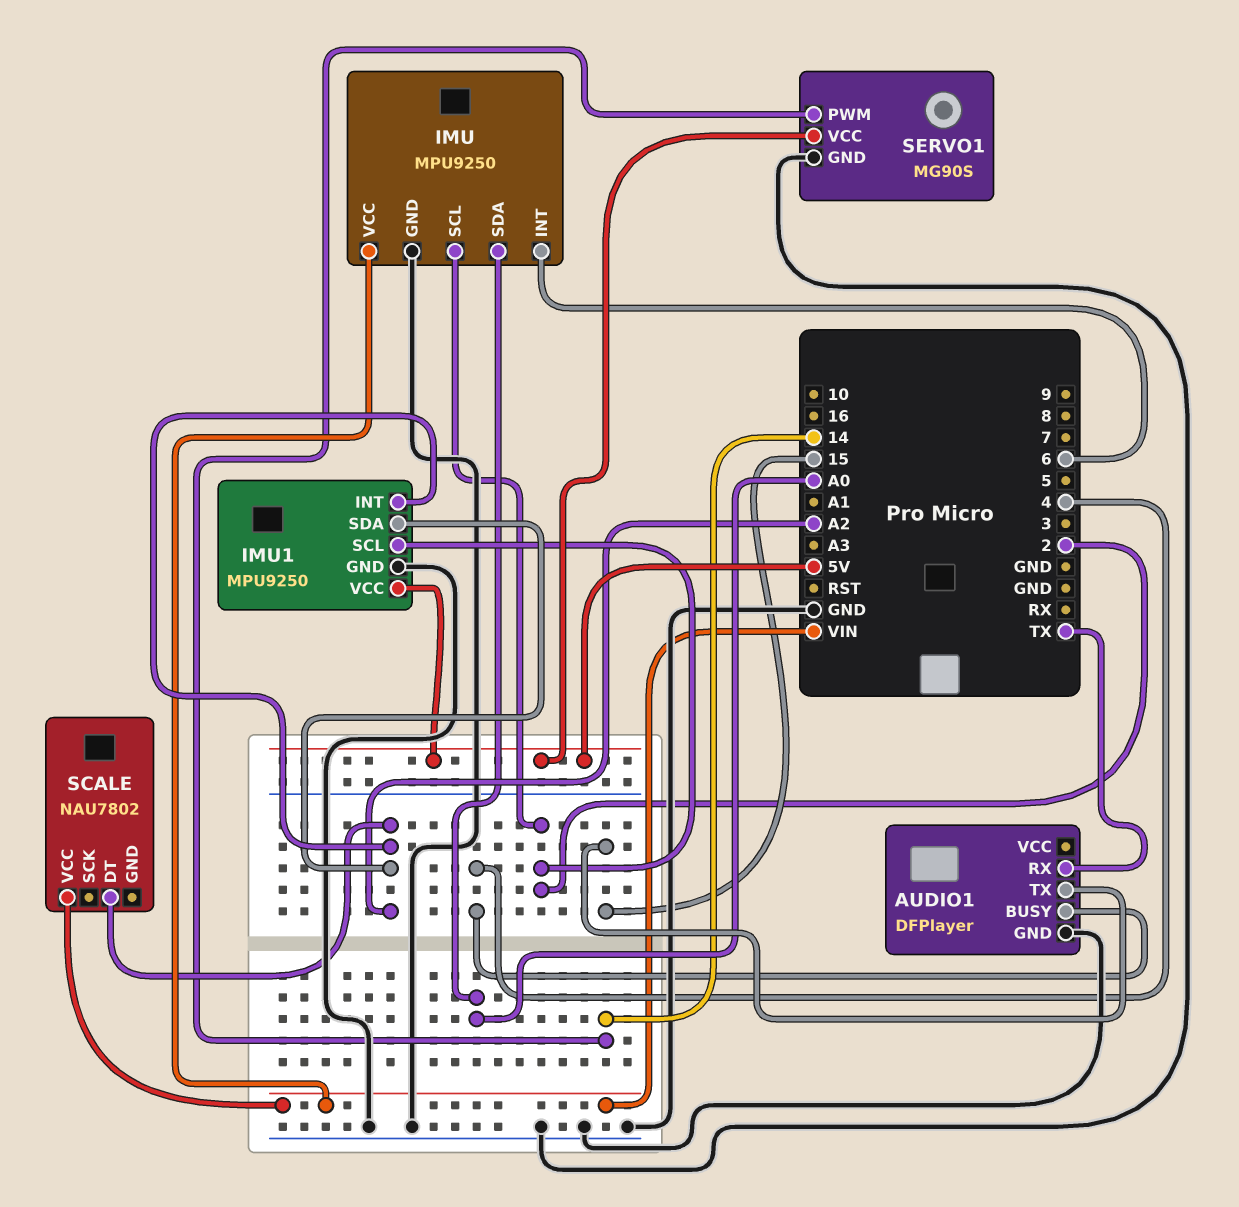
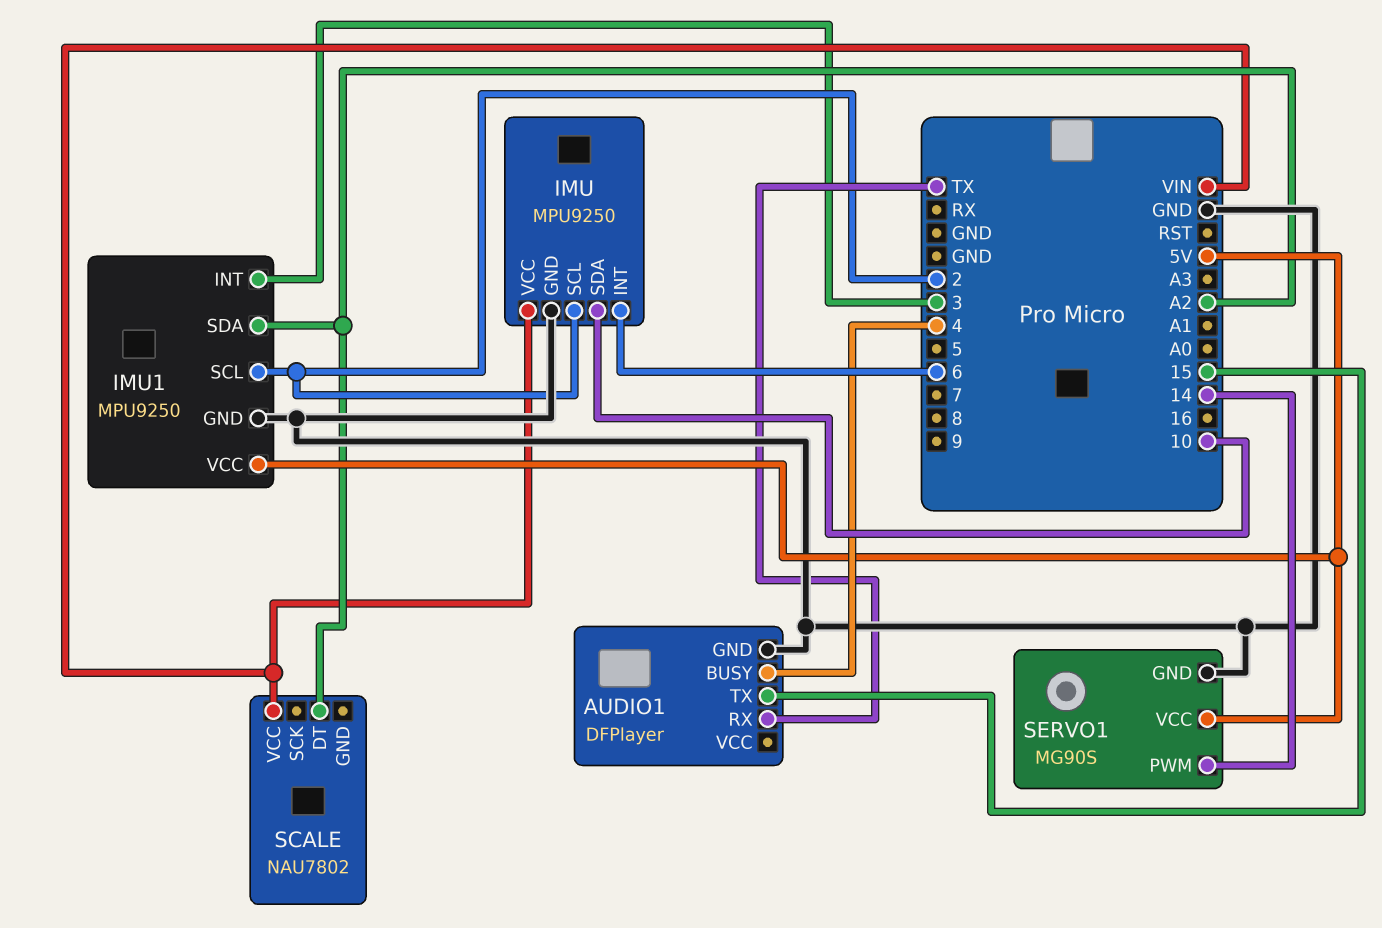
IMU pin SDA: A0 -> 10
IMU1 pin INT: A2 -> 3

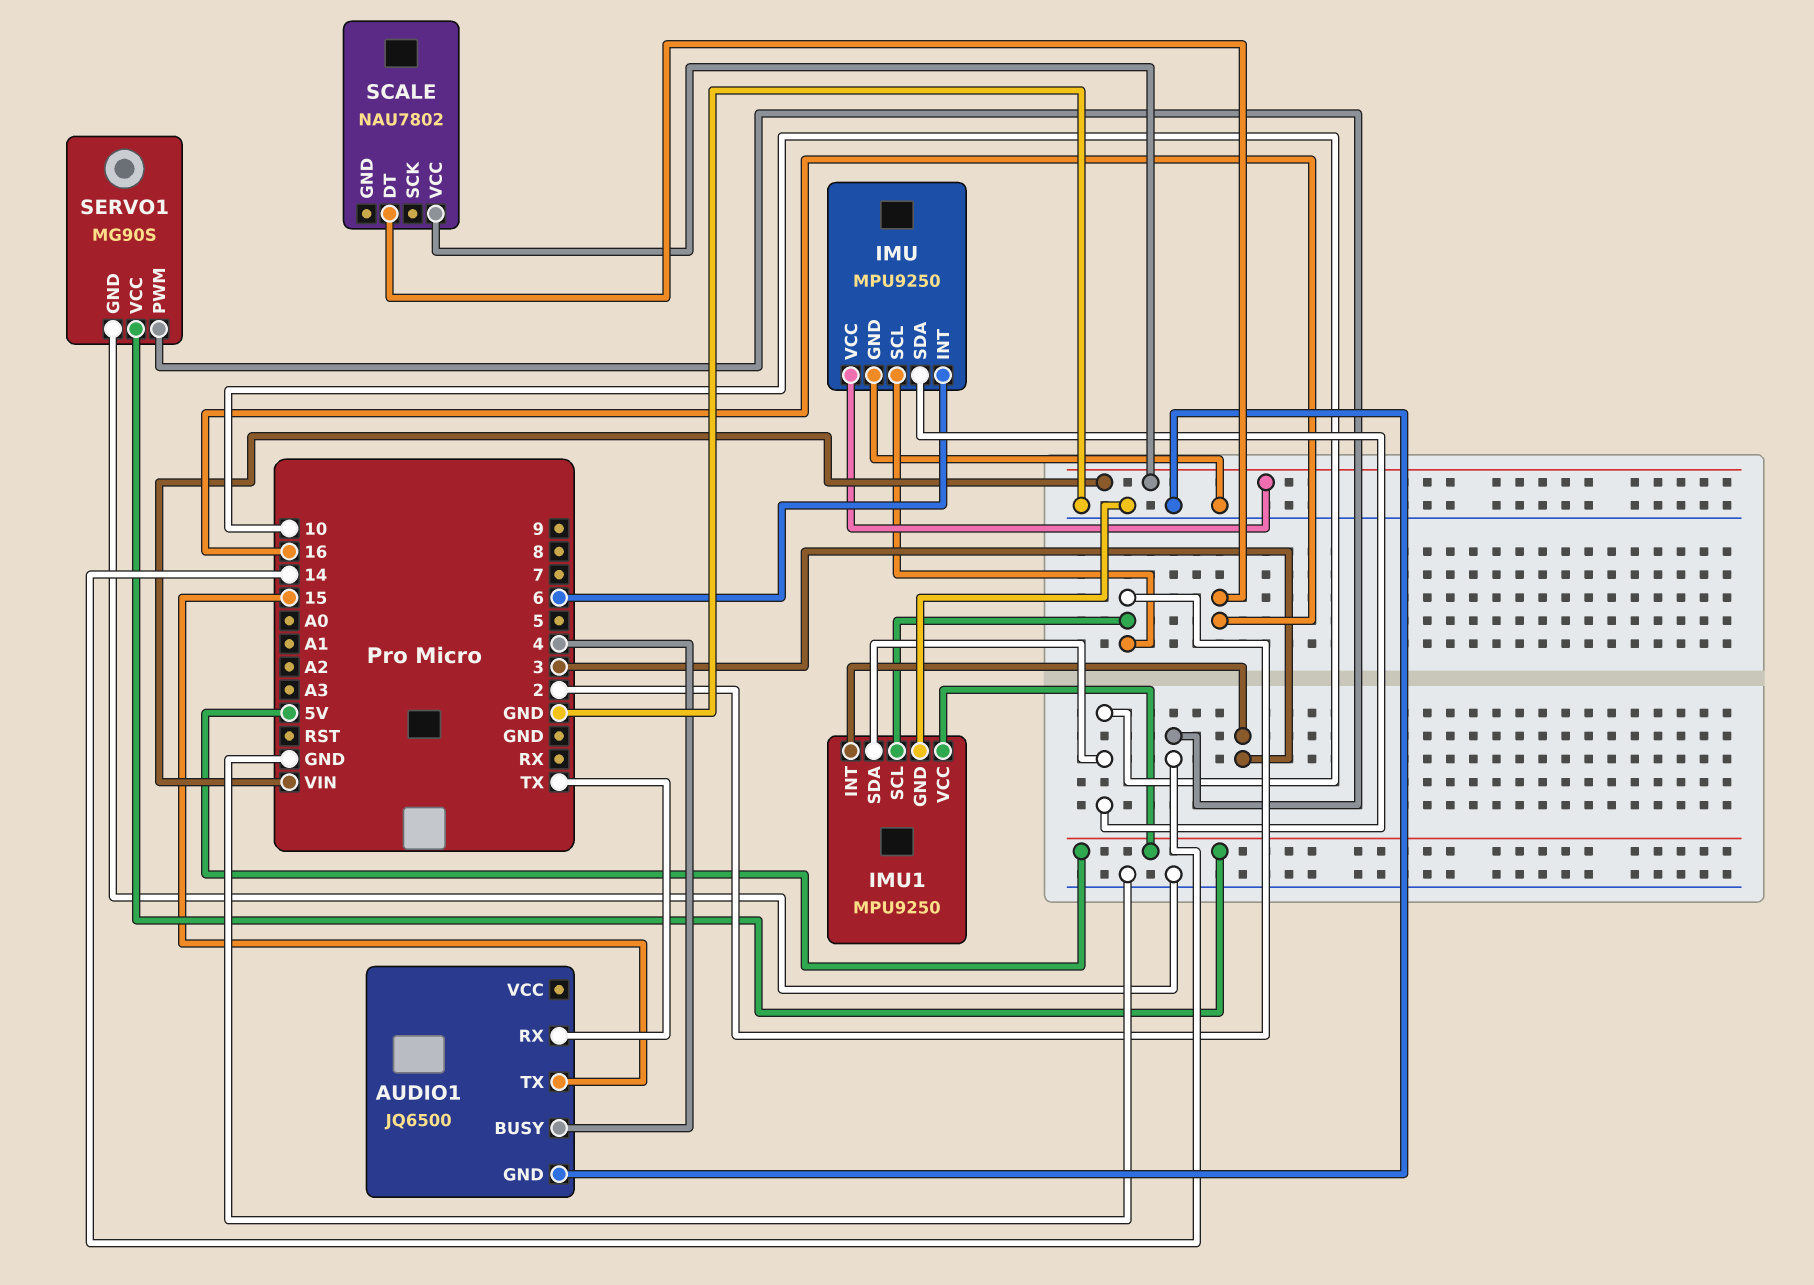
AUDIO1: DFPlayer -> JQ6500
IMU1 pin SDA: A2 -> 10
SCALE pin DT: A2 -> 16

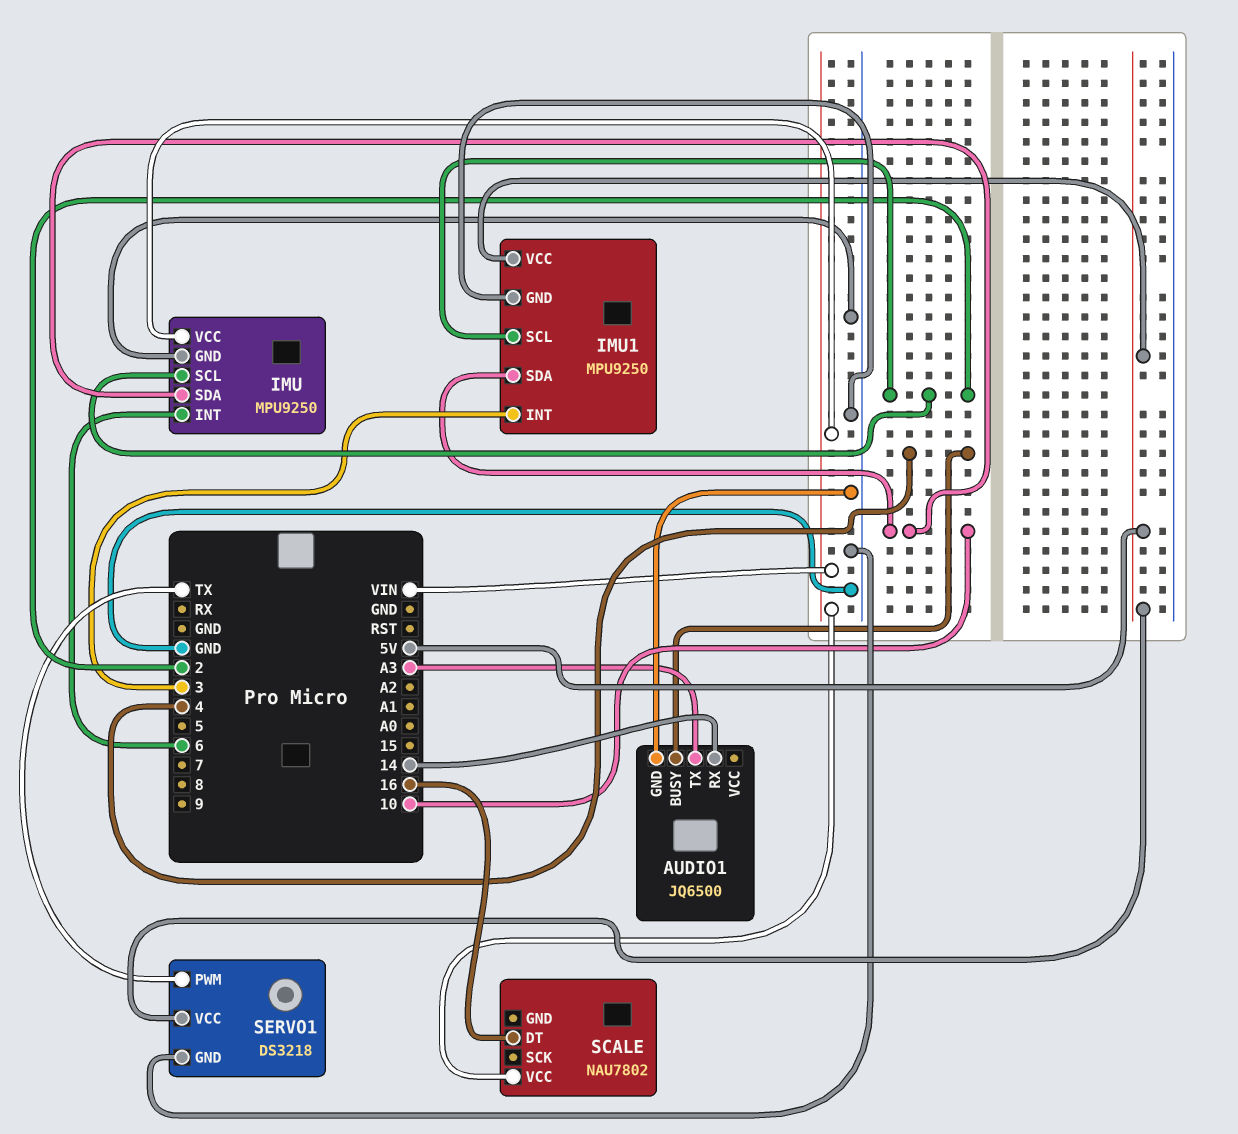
AUDIO1 pin RX: TX -> 14
AUDIO1 pin TX: 15 -> A3
SERVO1: MG90S -> DS3218
SERVO1 pin PWM: 14 -> TX

